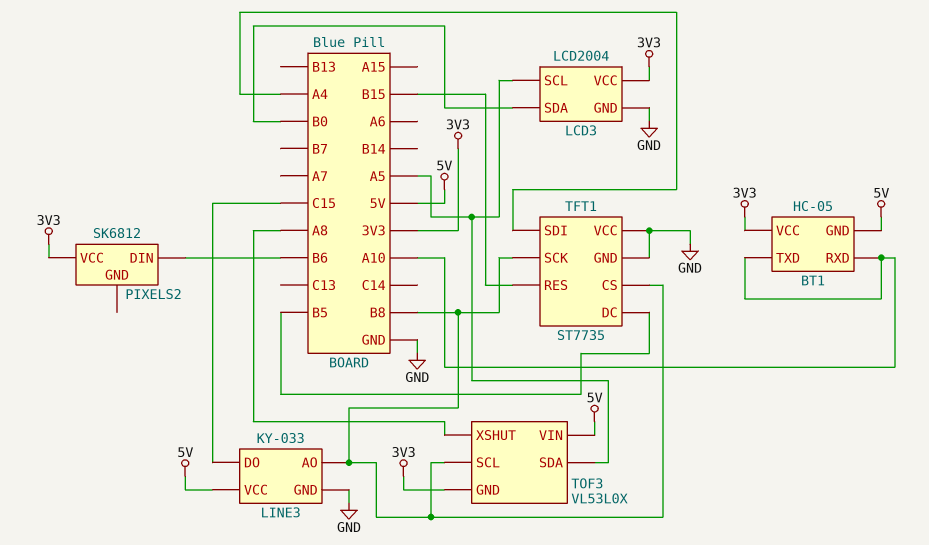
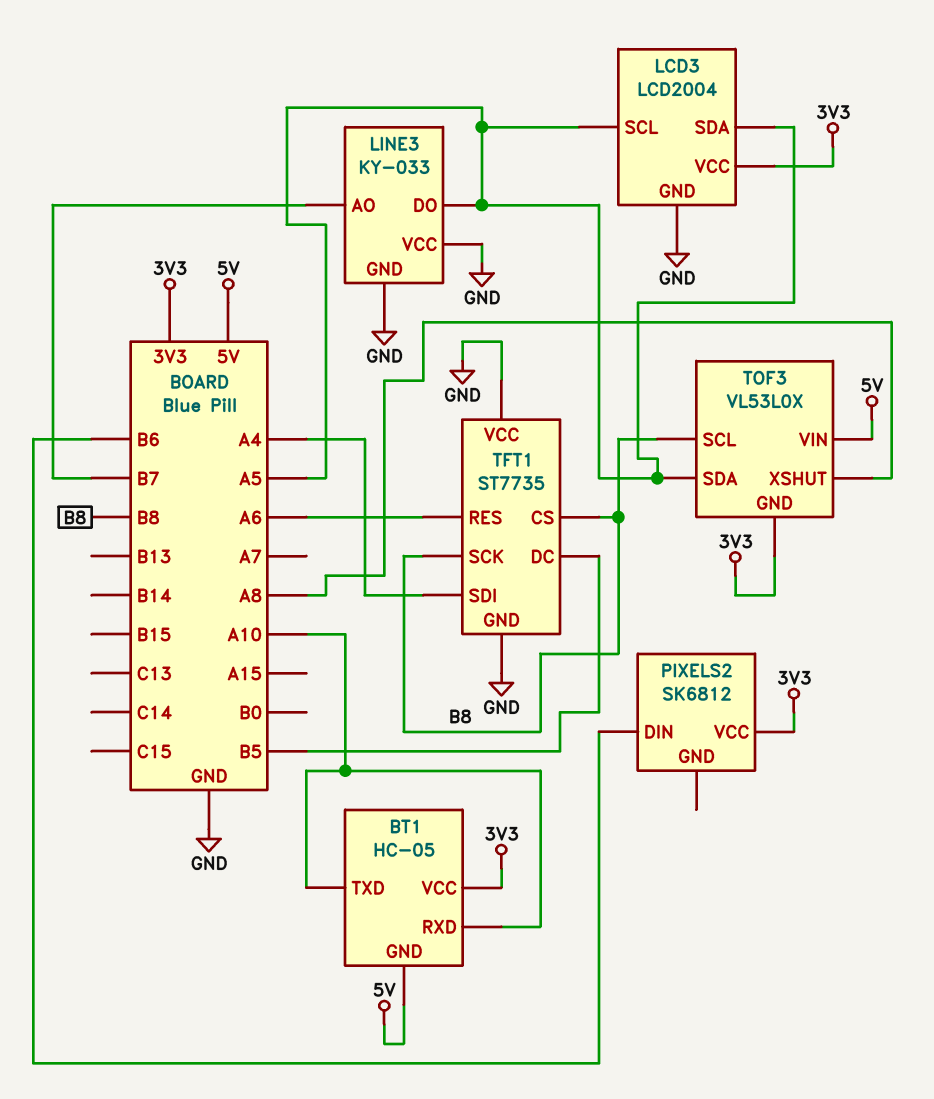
LCD3 pin SDA: B0 -> A5
LINE3 pin AO: B8 -> B7
LINE3 pin DO: C15 -> A5
LINE3 pin VCC: 5V -> GND
TFT1 pin RES: B15 -> A6

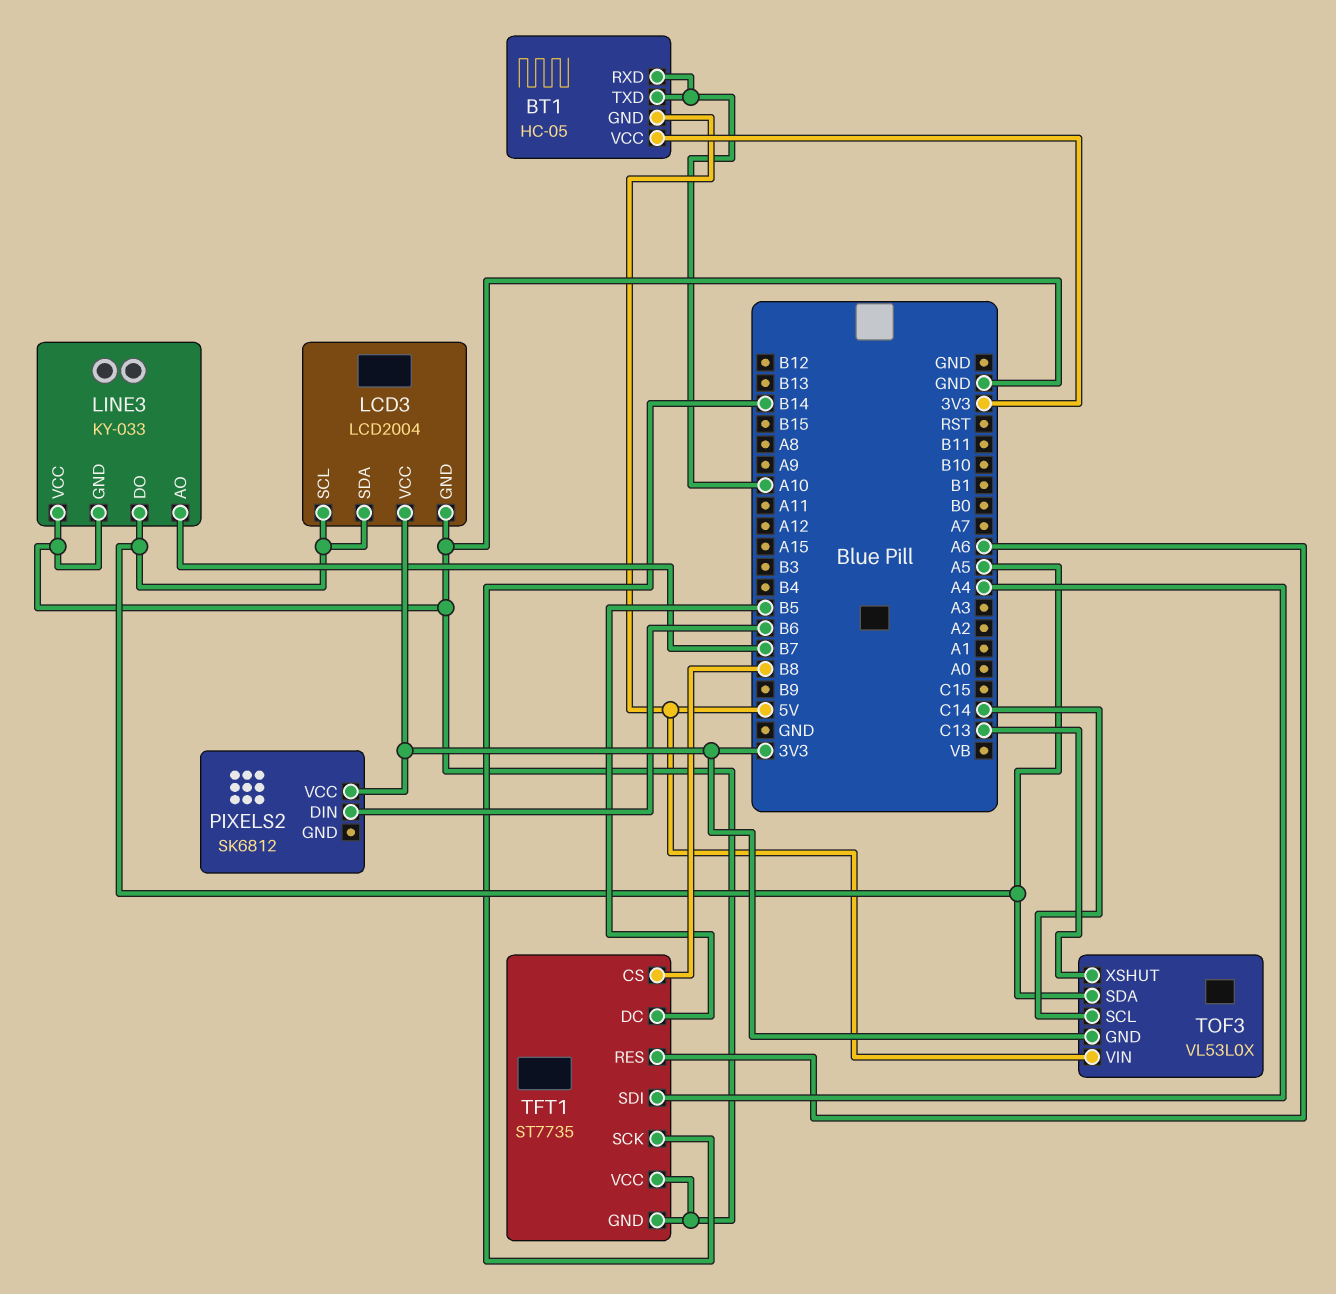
TFT1 pin SCK: B8 -> B14
TOF3 pin SCL: B8 -> C14
TOF3 pin XSHUT: A8 -> C13

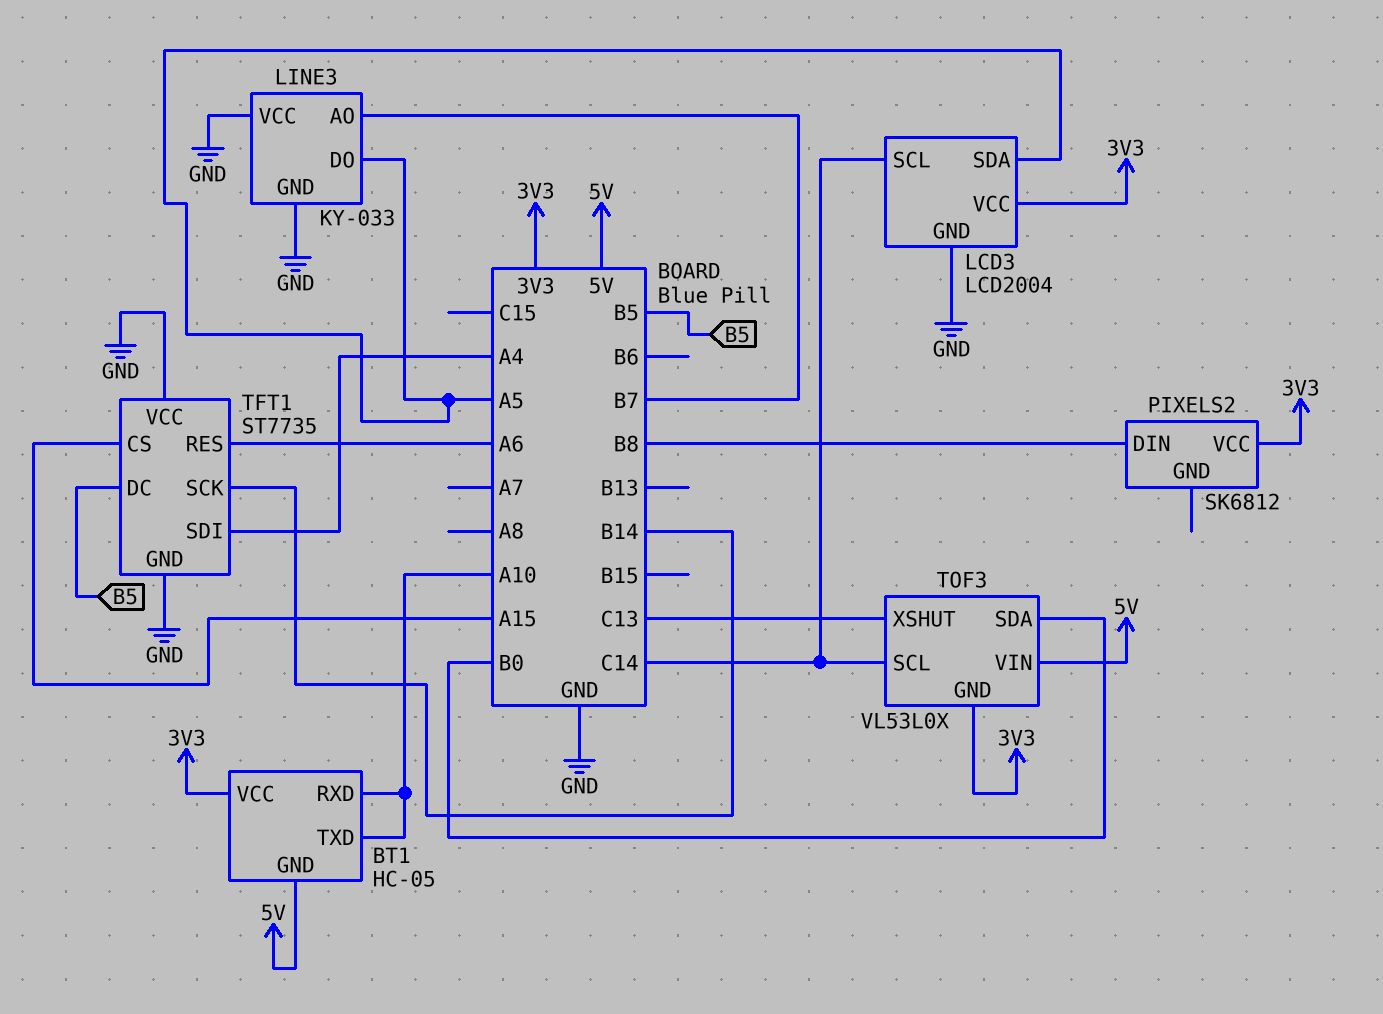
LCD3 pin SCL: A5 -> C14
PIXELS2 pin DIN: B6 -> B8
TFT1 pin CS: B8 -> A15
TOF3 pin SDA: A5 -> B0

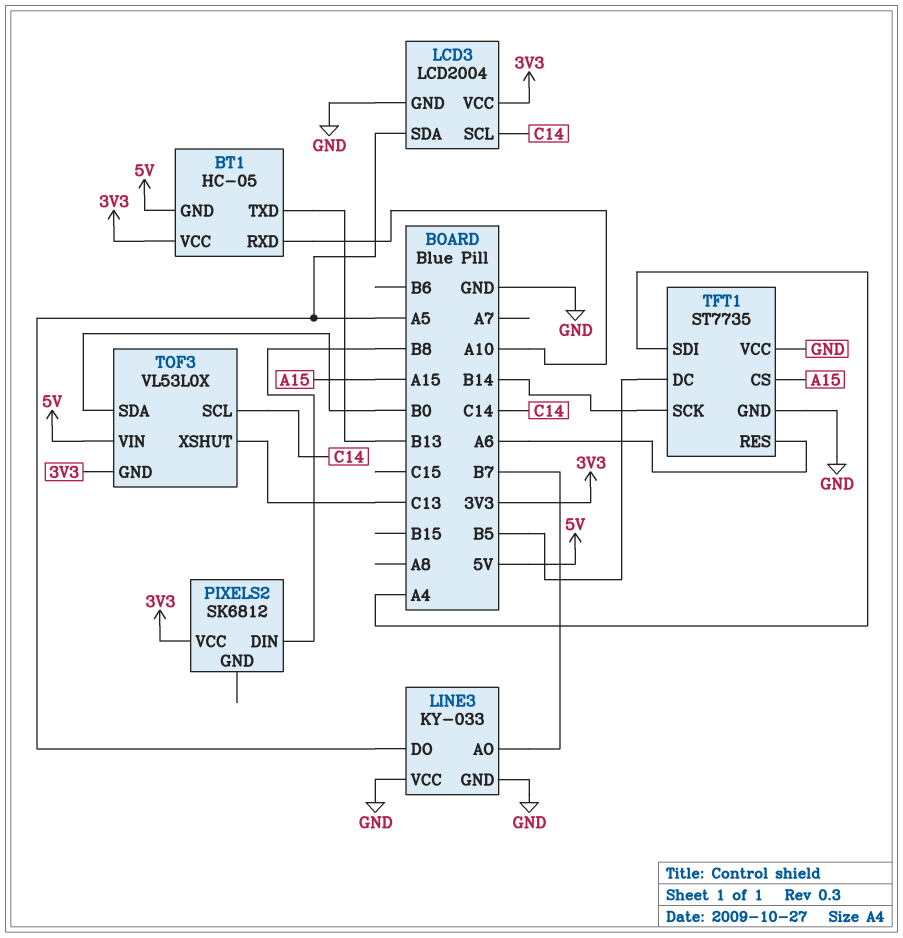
BT1 pin TXD: A10 -> B13

